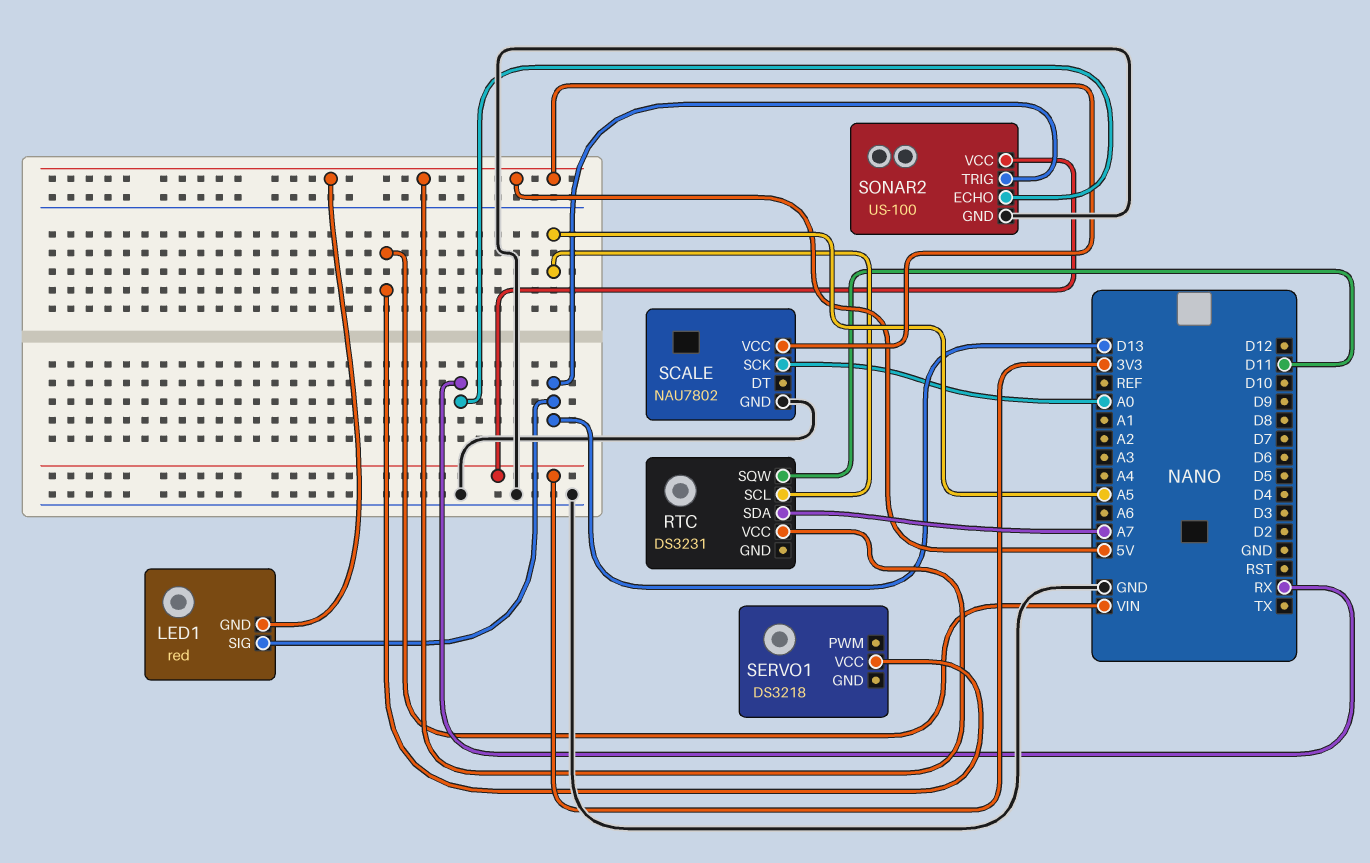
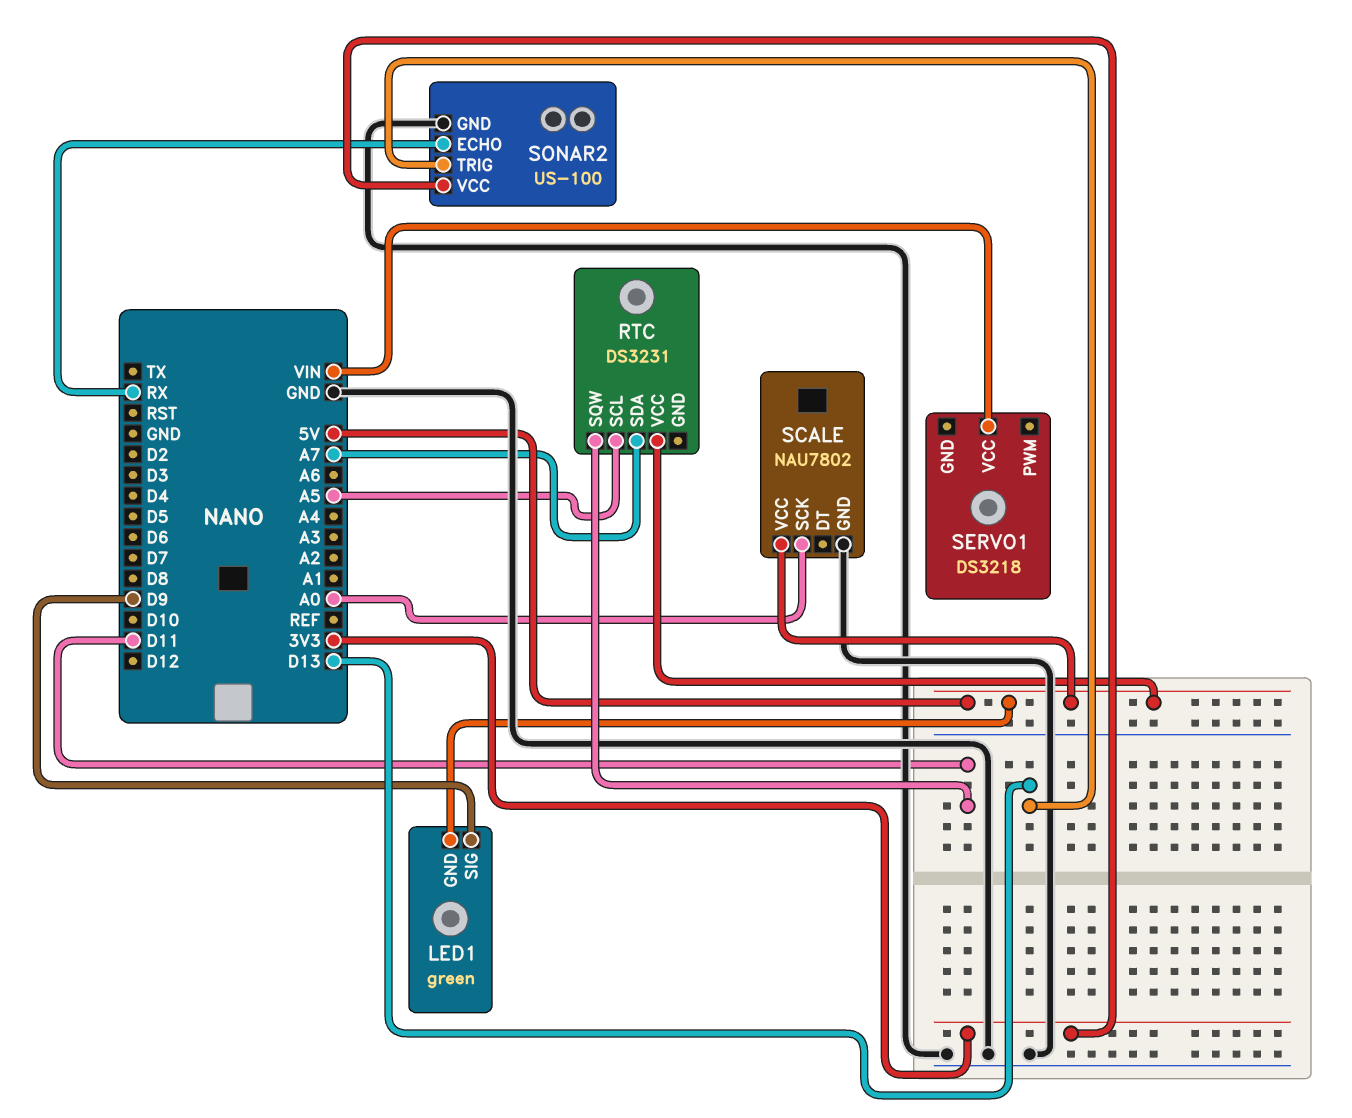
LED1: red -> green
LED1 pin SIG: D13 -> D9

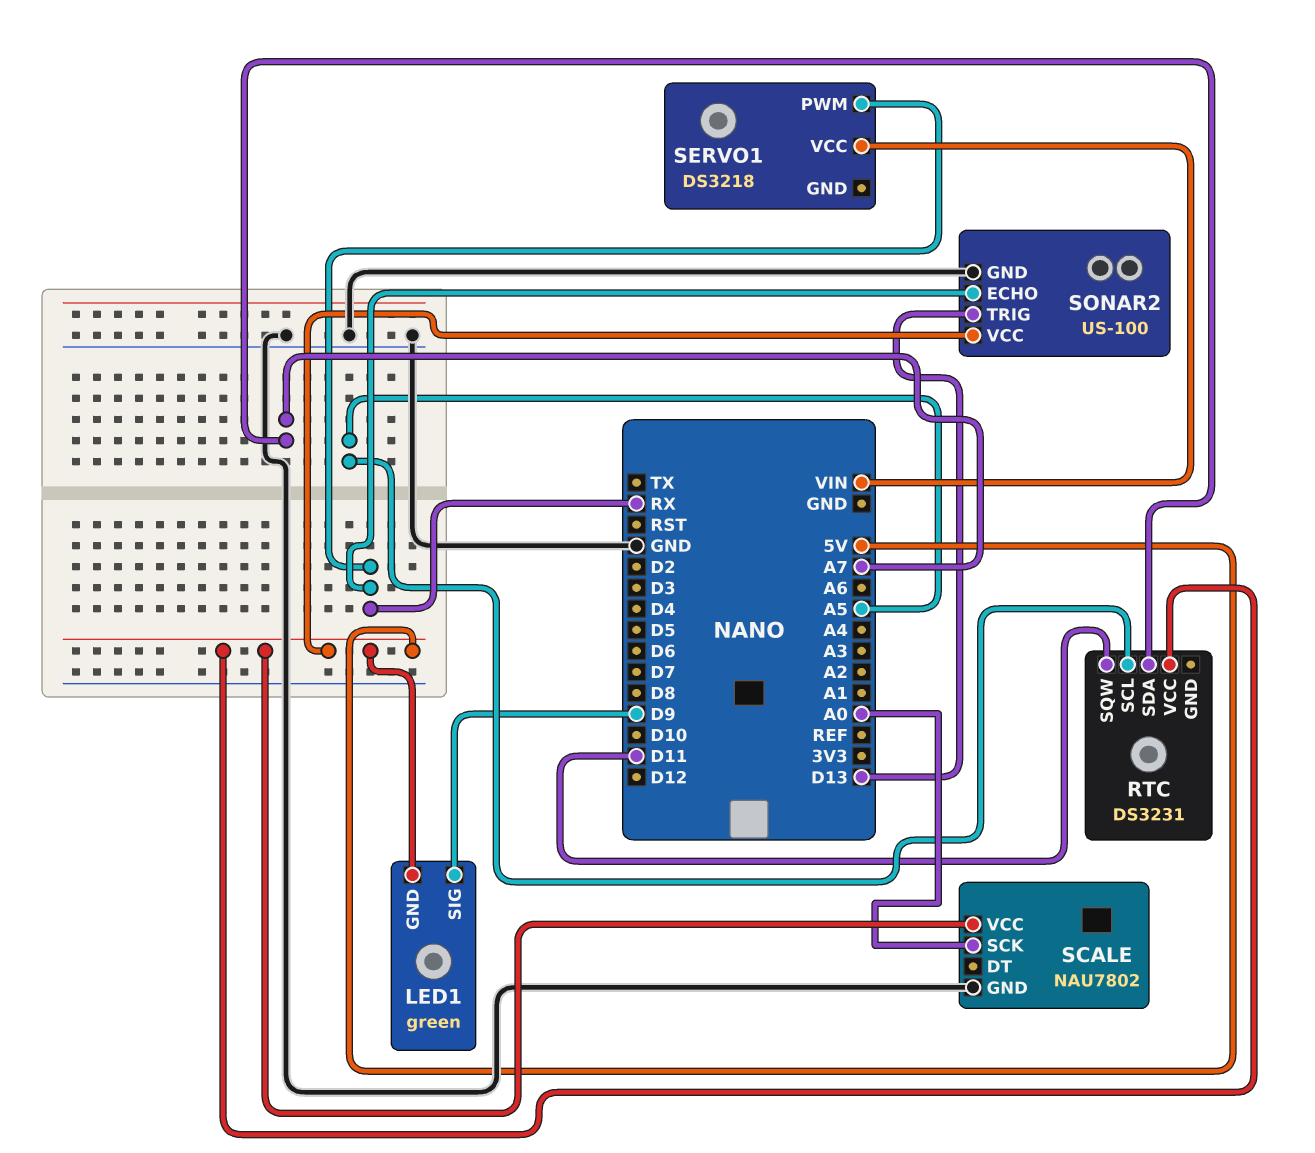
SERVO1 pin PWM: none -> RX
SONAR2 pin VCC: 3V3 -> 5V

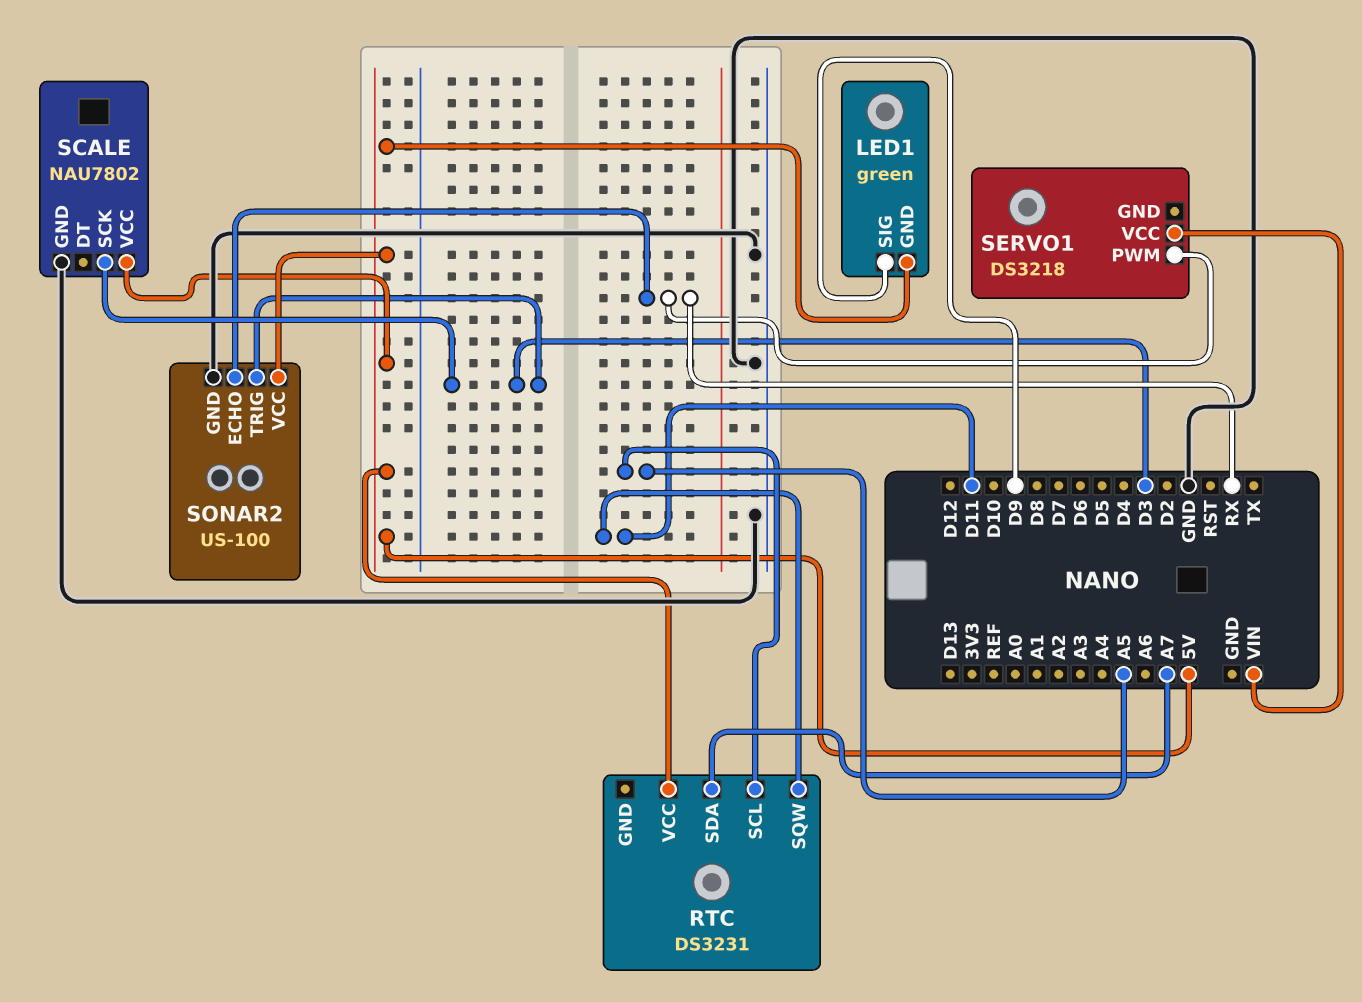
SCALE pin SCK: A0 -> D3
SONAR2 pin TRIG: D13 -> D3

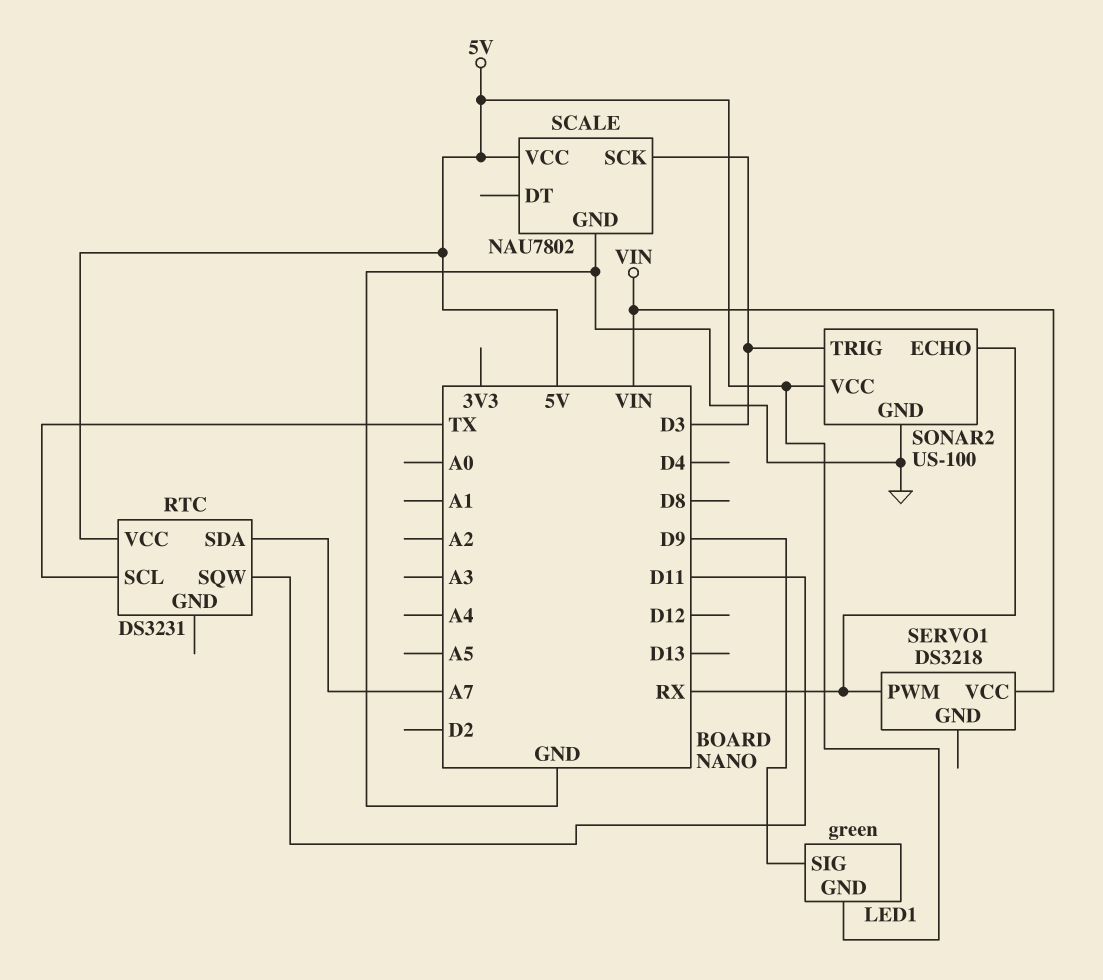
RTC pin SCL: A5 -> TX

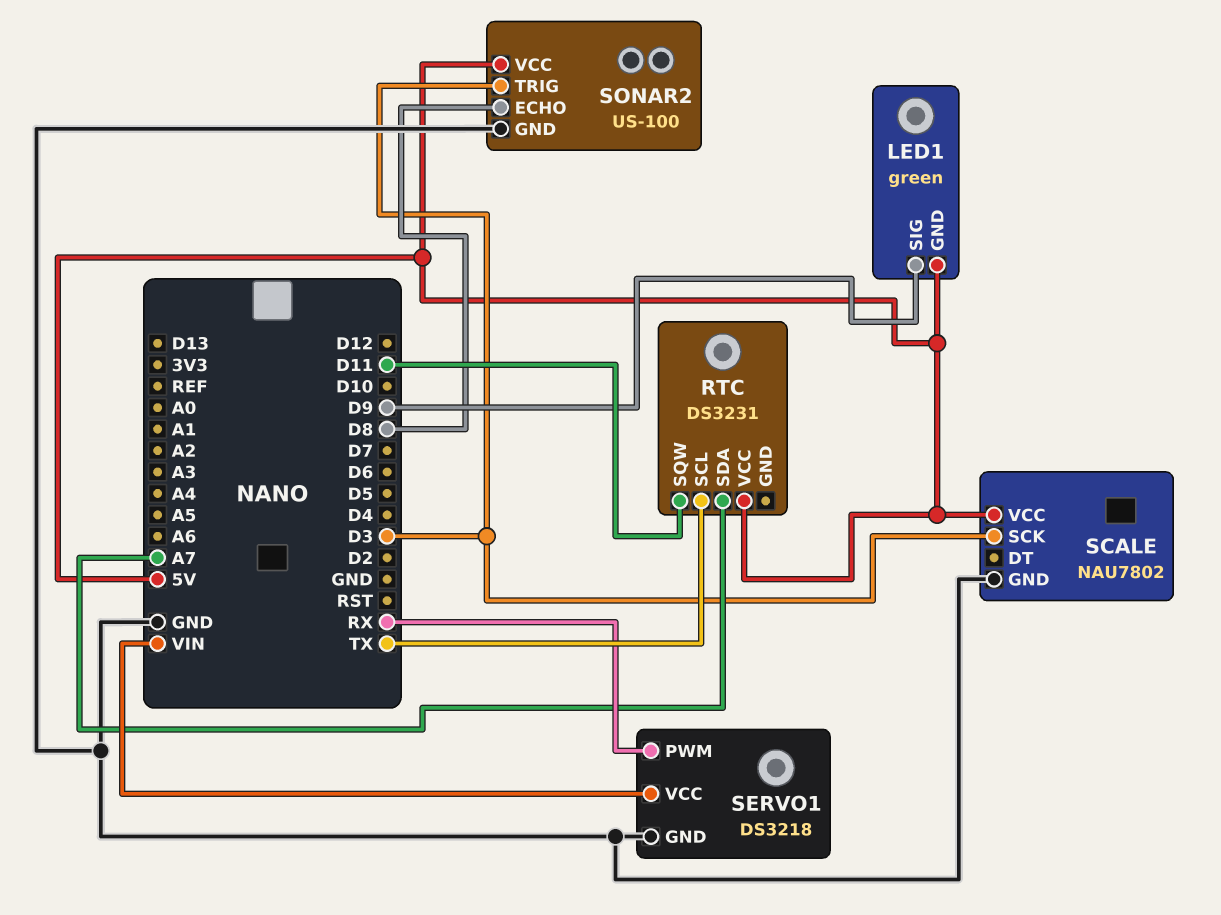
SERVO1 pin GND: none -> GND
SONAR2 pin ECHO: RX -> D8

